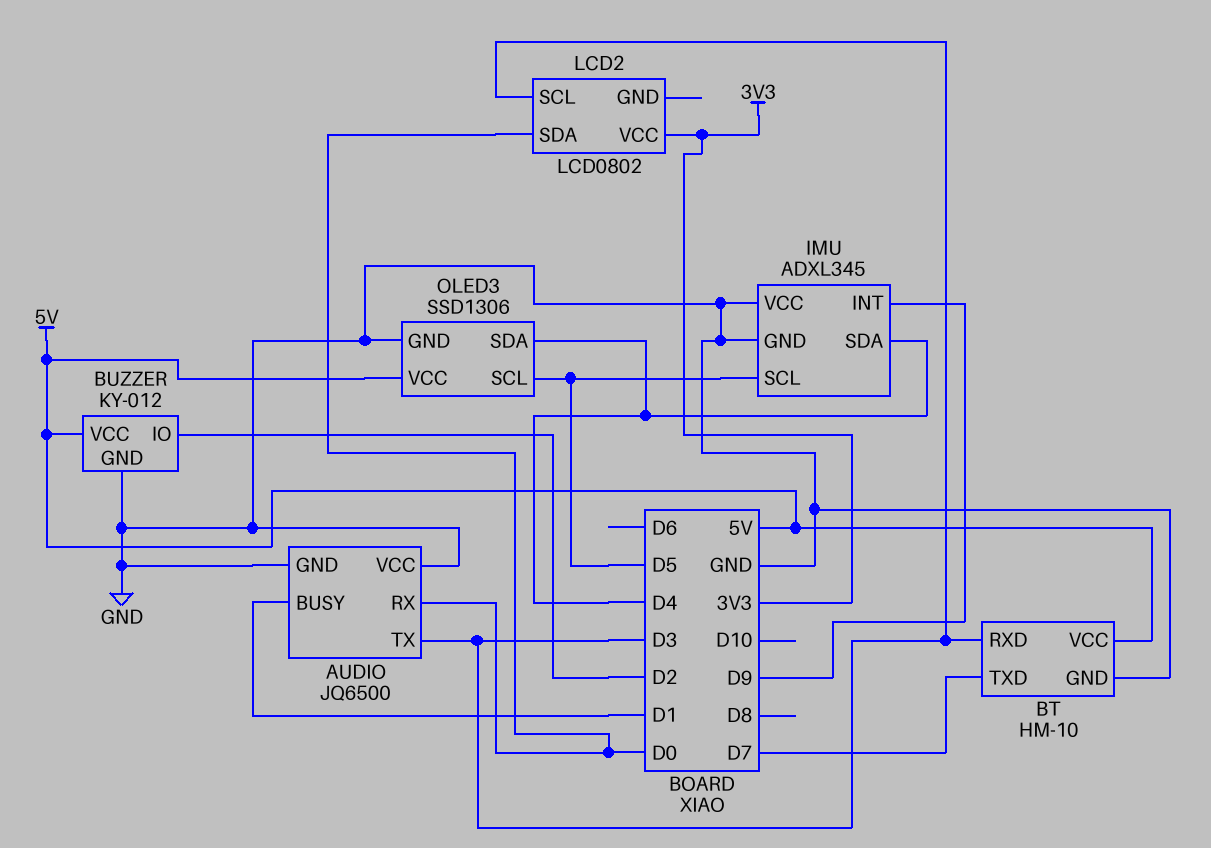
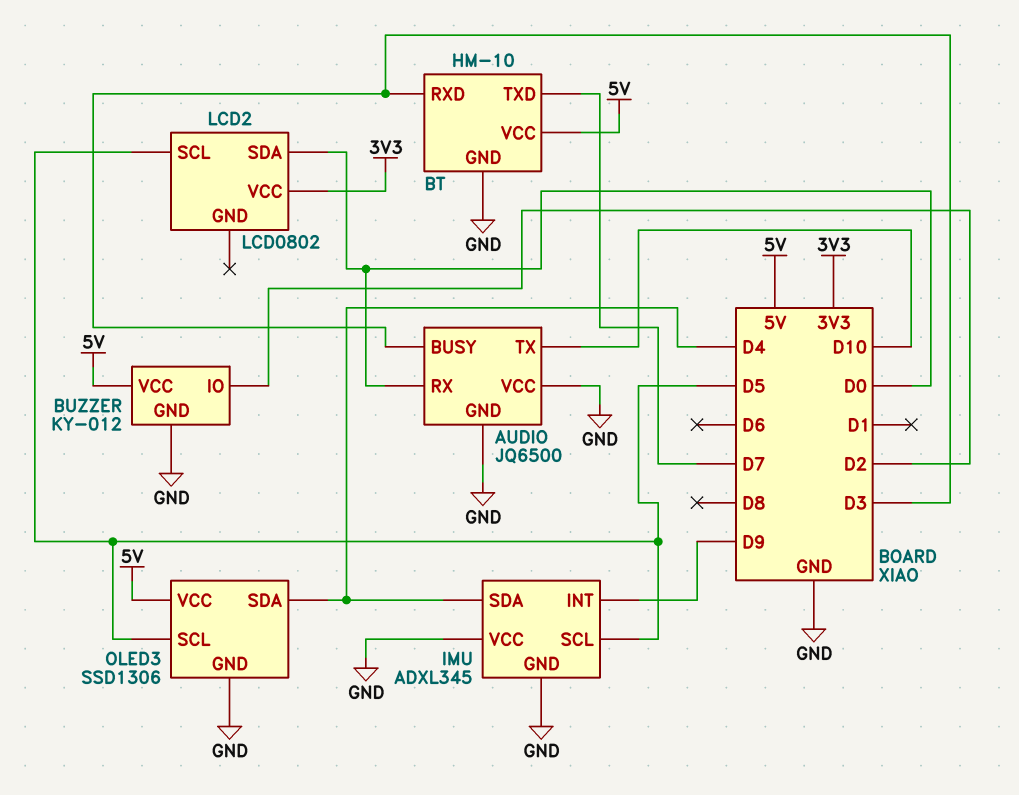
AUDIO pin BUSY: D1 -> D3
AUDIO pin TX: D3 -> D10
LCD2 pin SCL: D3 -> D5

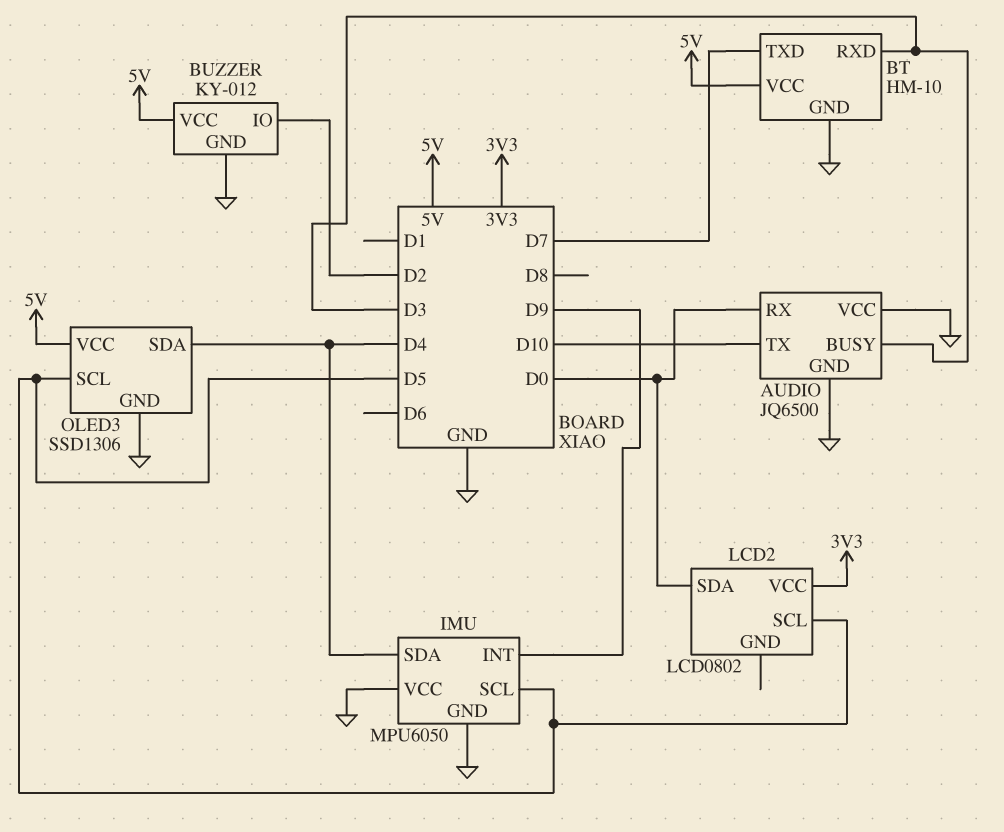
IMU: ADXL345 -> MPU6050

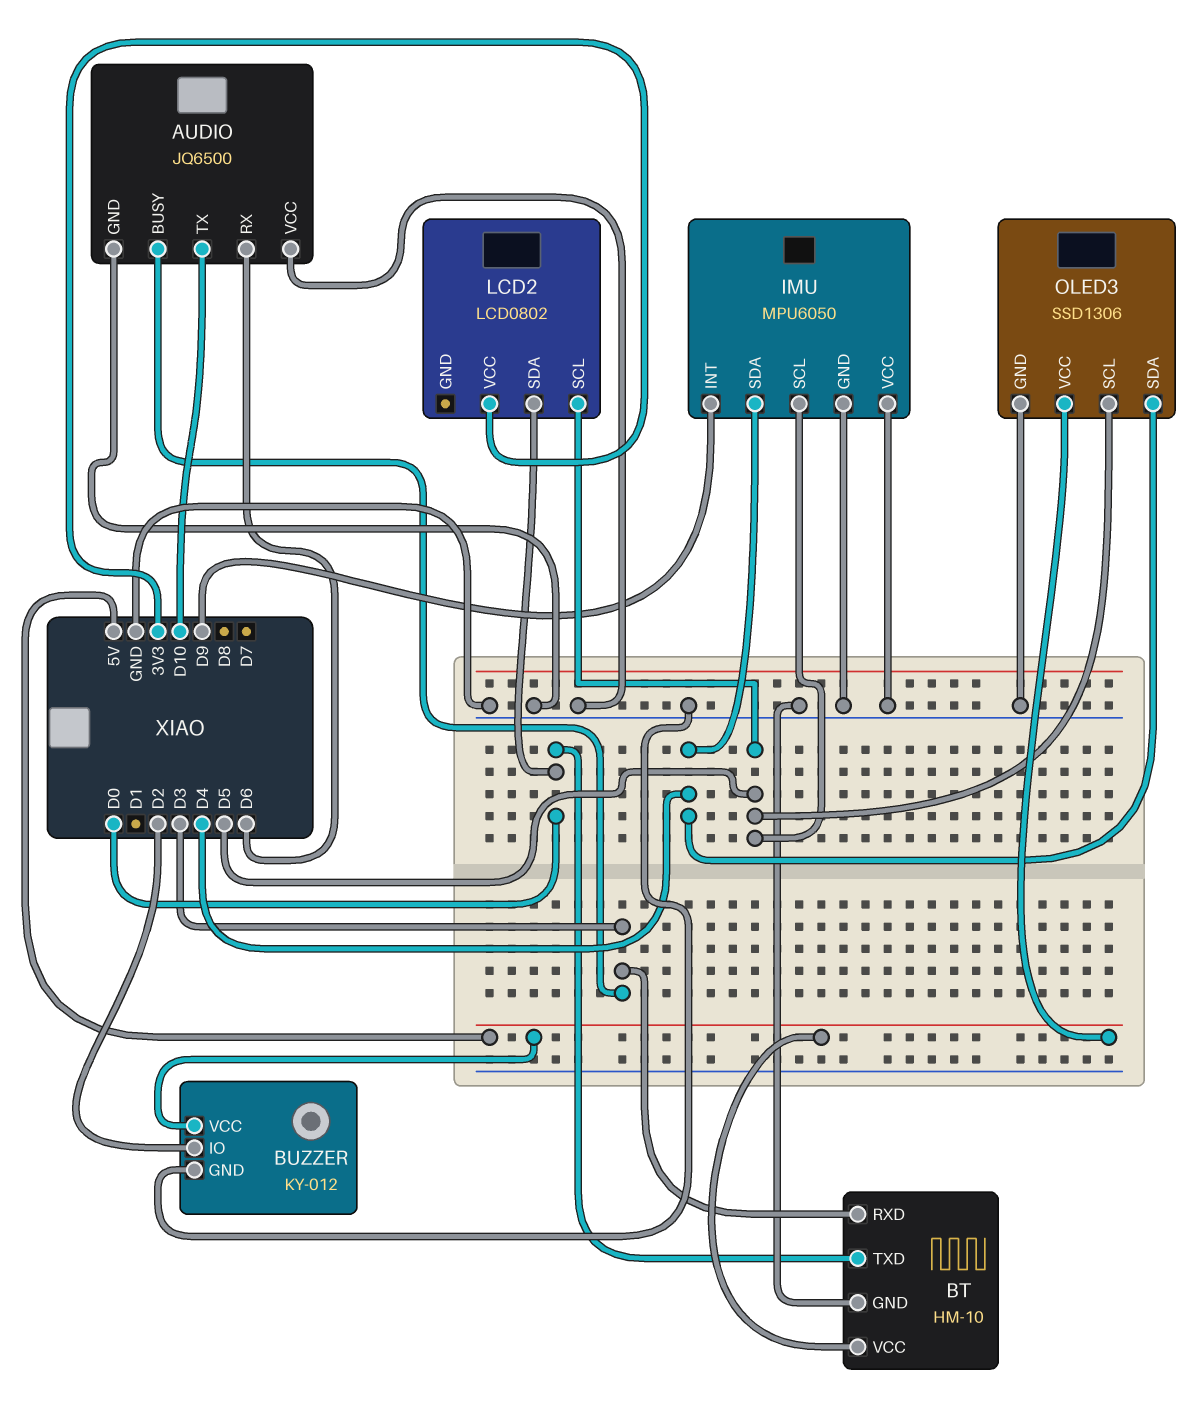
AUDIO pin RX: D0 -> D6
BT pin TXD: D7 -> D0

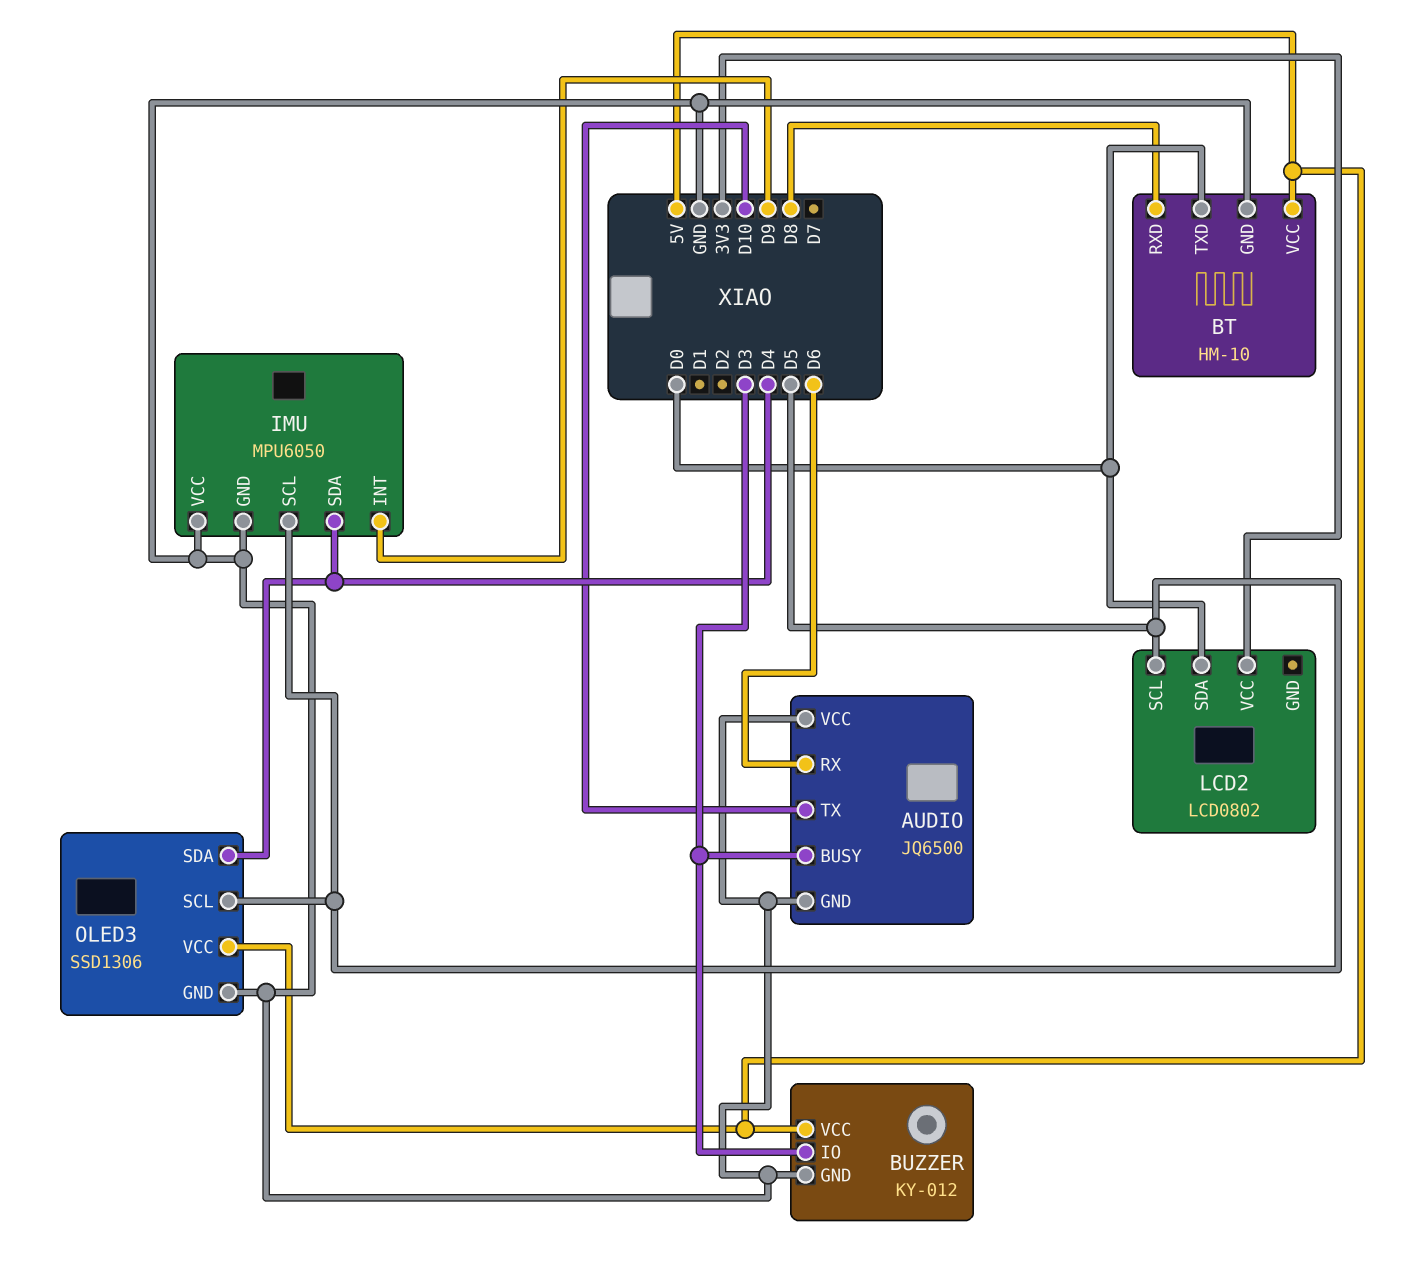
BT pin RXD: D3 -> D8
BUZZER pin IO: D2 -> D3

